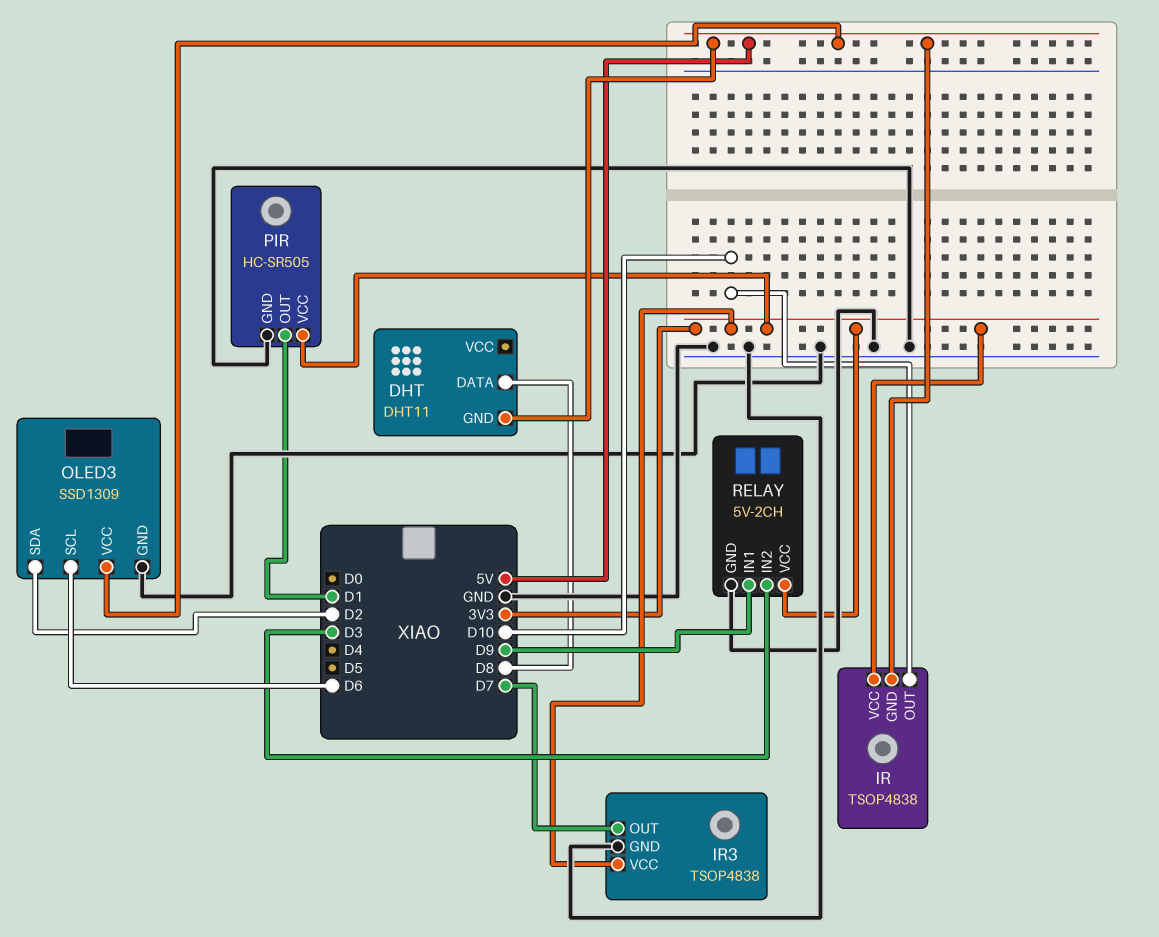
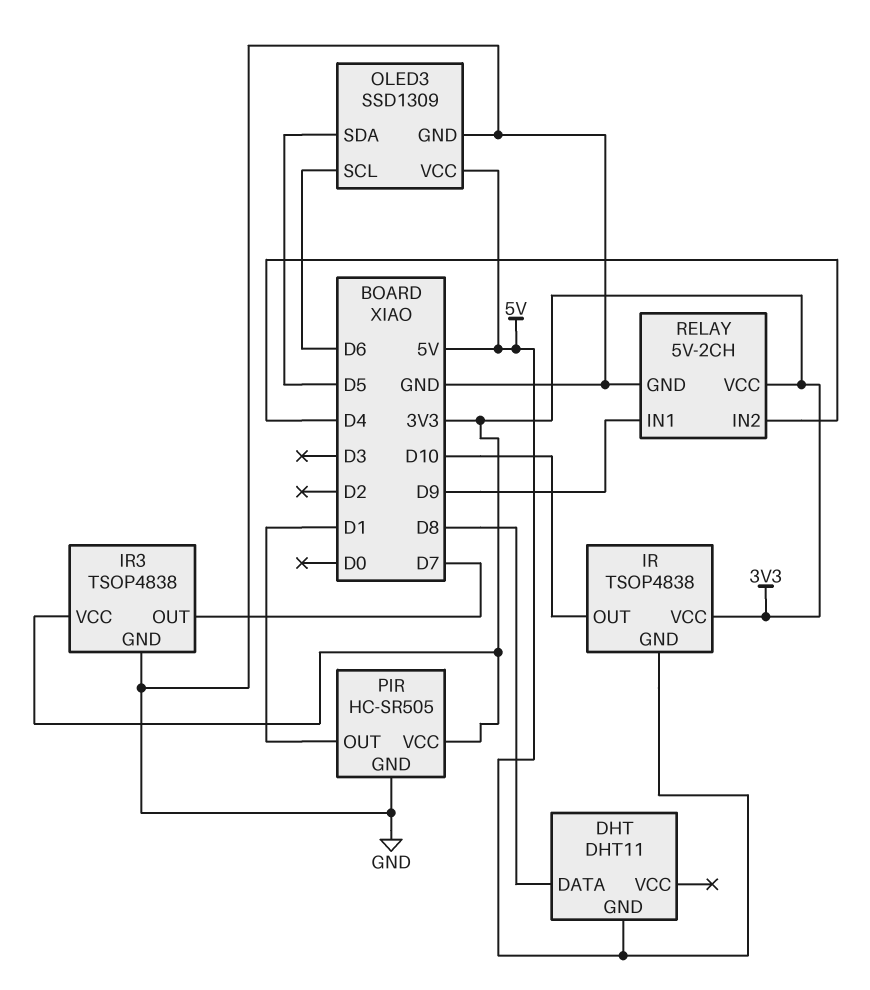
OLED3 pin SDA: D2 -> D5
RELAY pin IN2: D3 -> D4

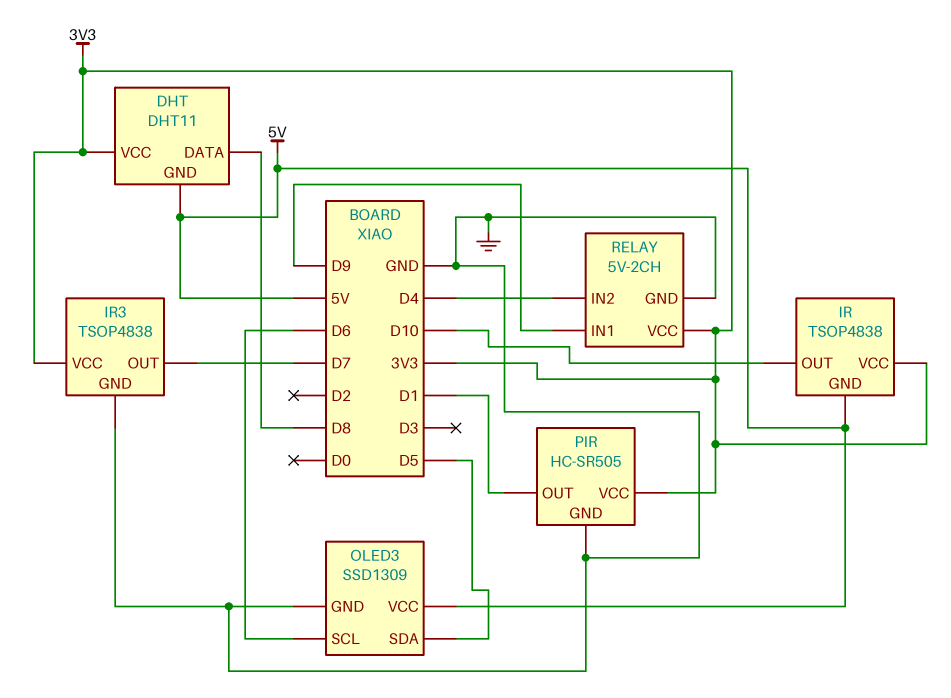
DHT pin VCC: none -> 3V3

